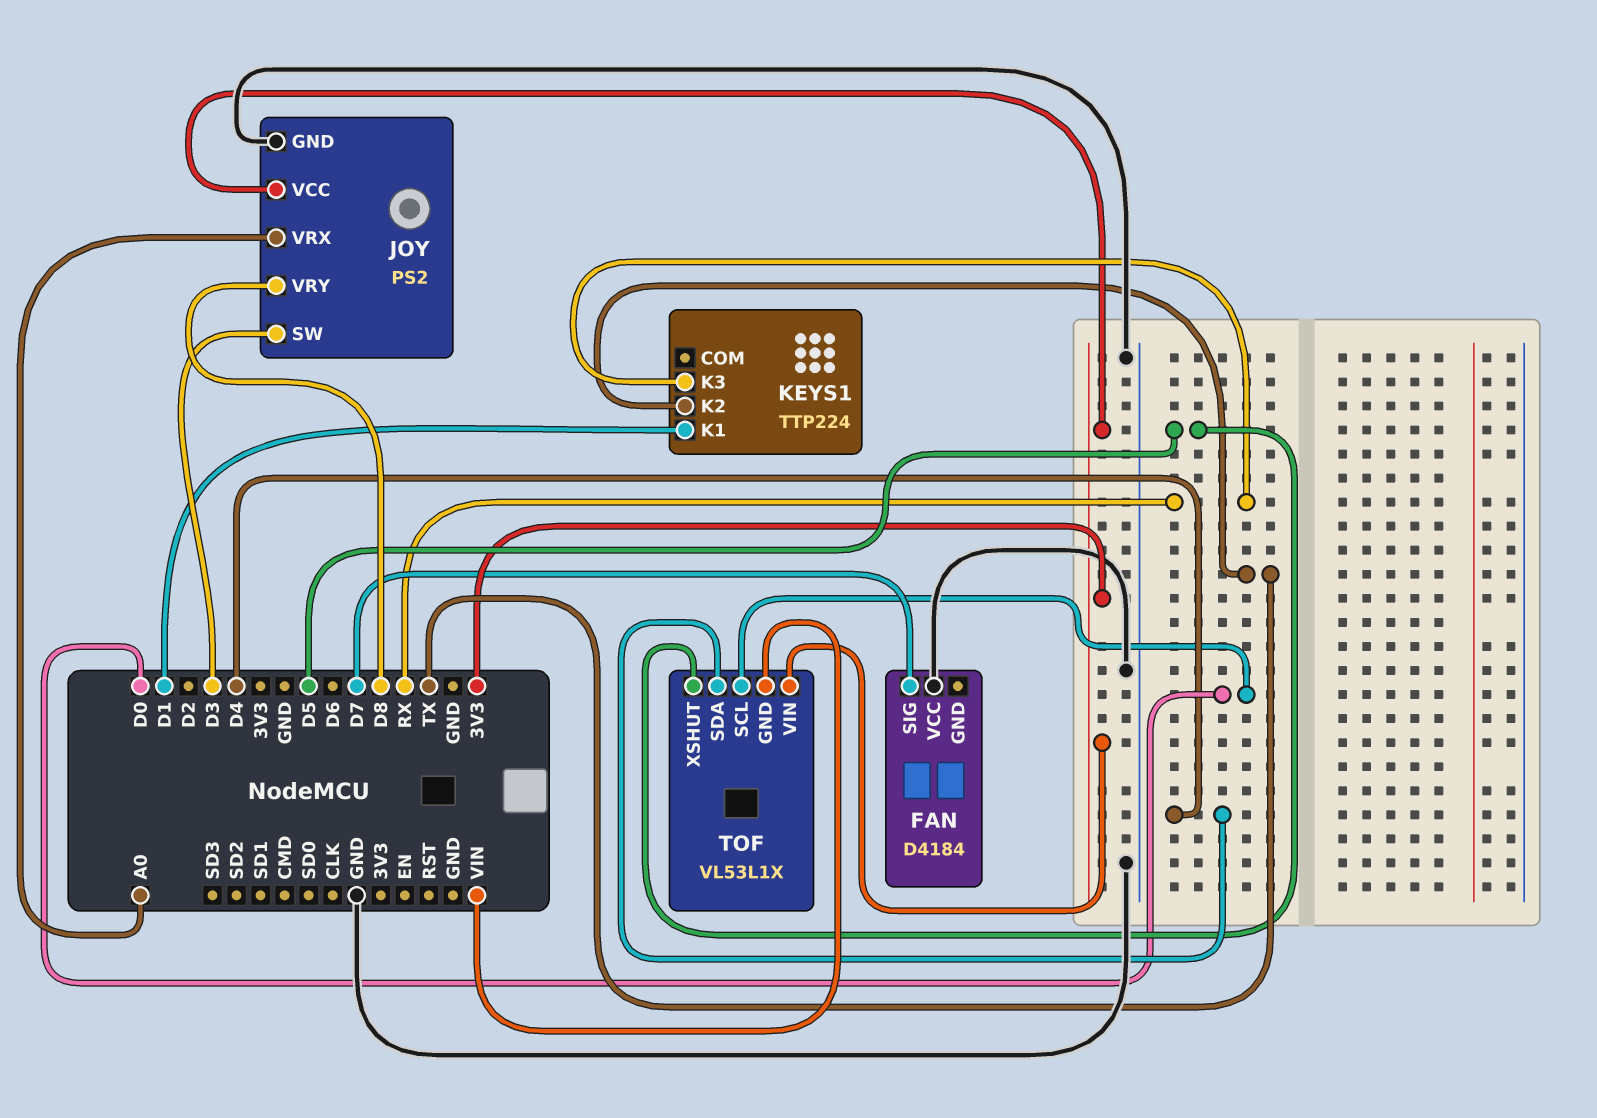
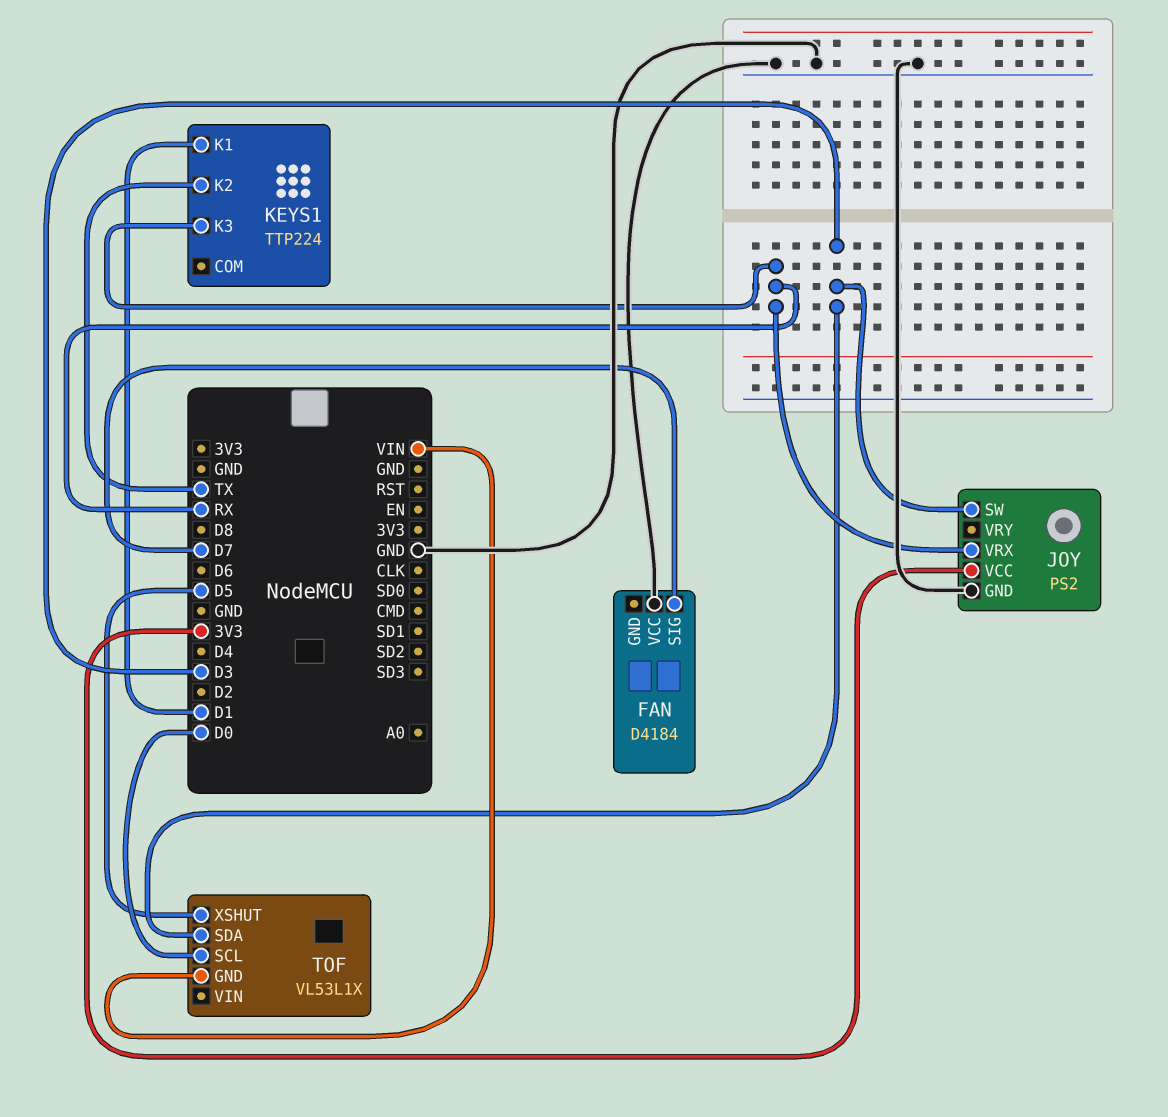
JOY pin VRX: A0 -> RX
JOY pin VRY: D8 -> none
TOF pin SDA: D4 -> D3
TOF pin VIN: 3V3 -> none

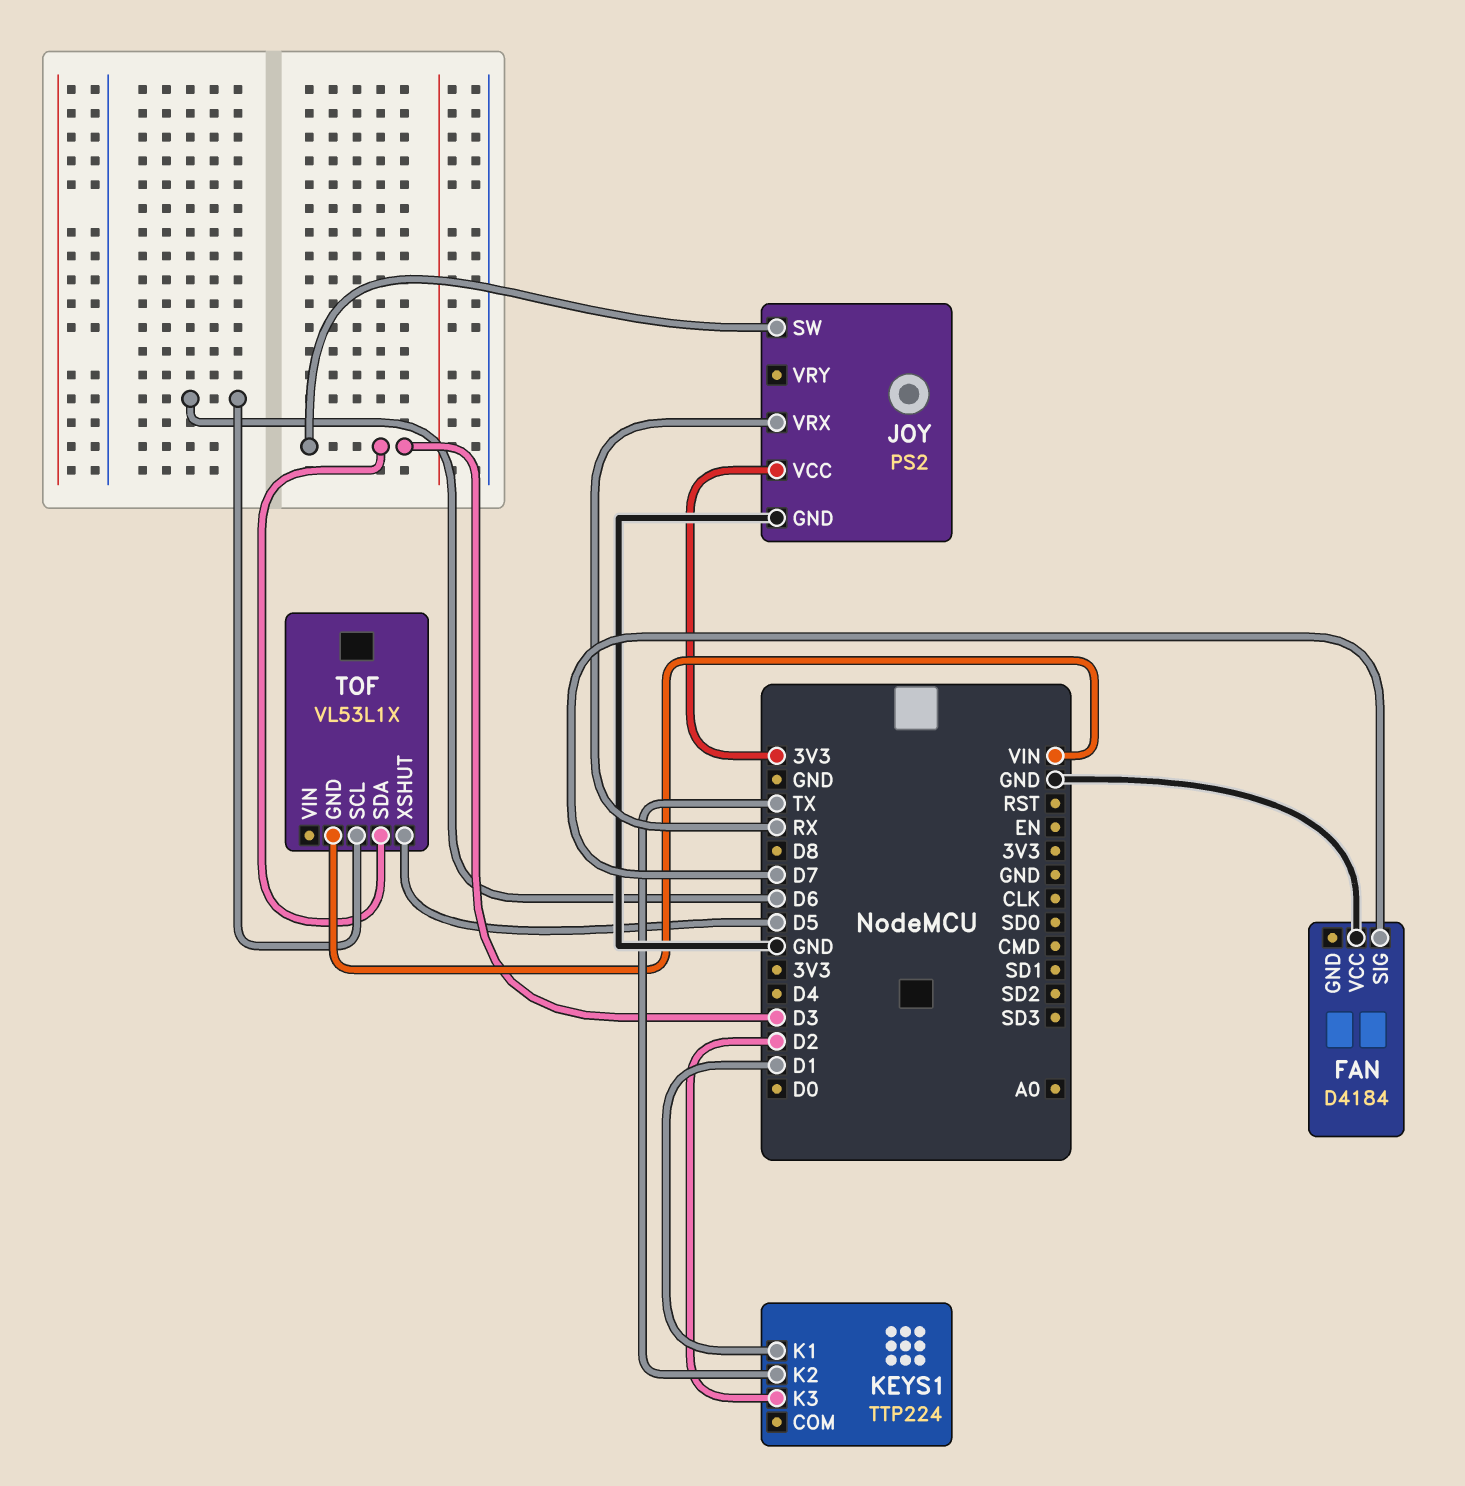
KEYS1 pin K3: RX -> D2
TOF pin SCL: D0 -> D6

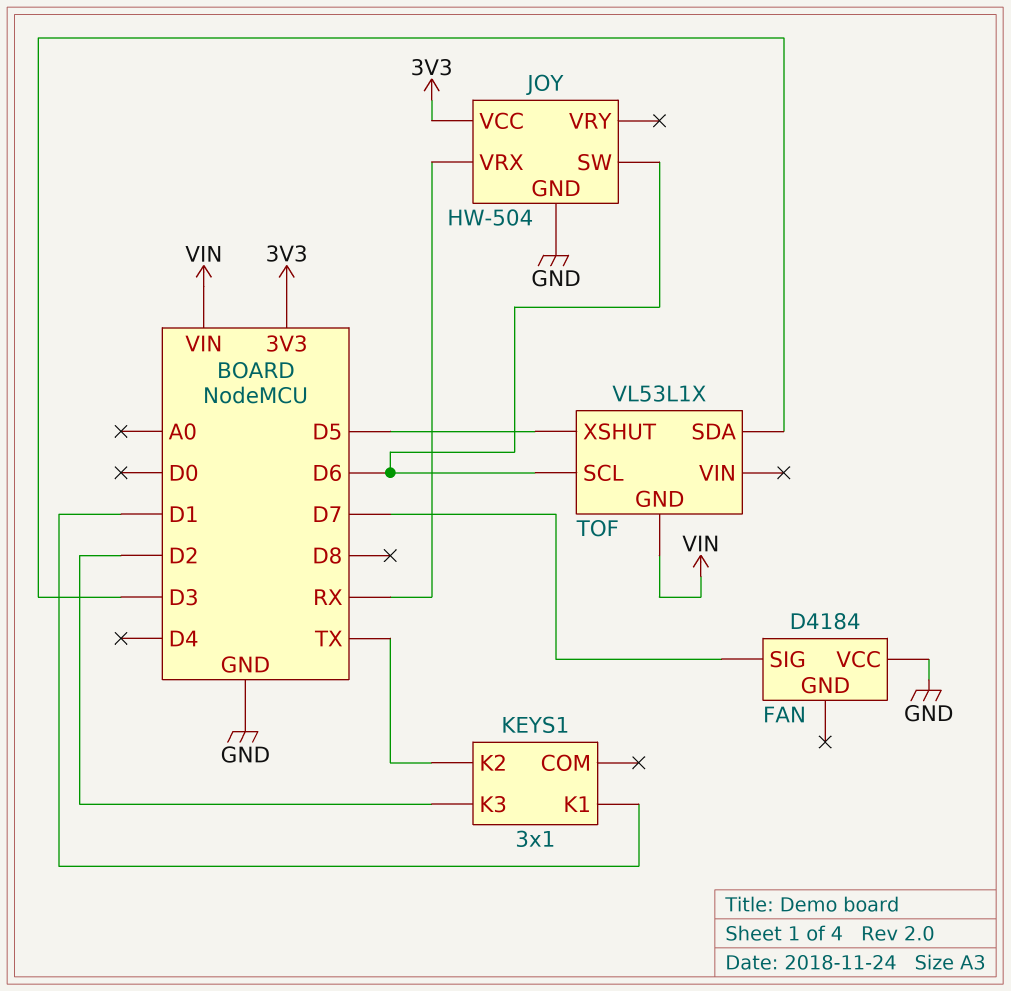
JOY: PS2 -> HW-504
JOY pin SW: D3 -> D6
KEYS1: TTP224 -> 3x1

